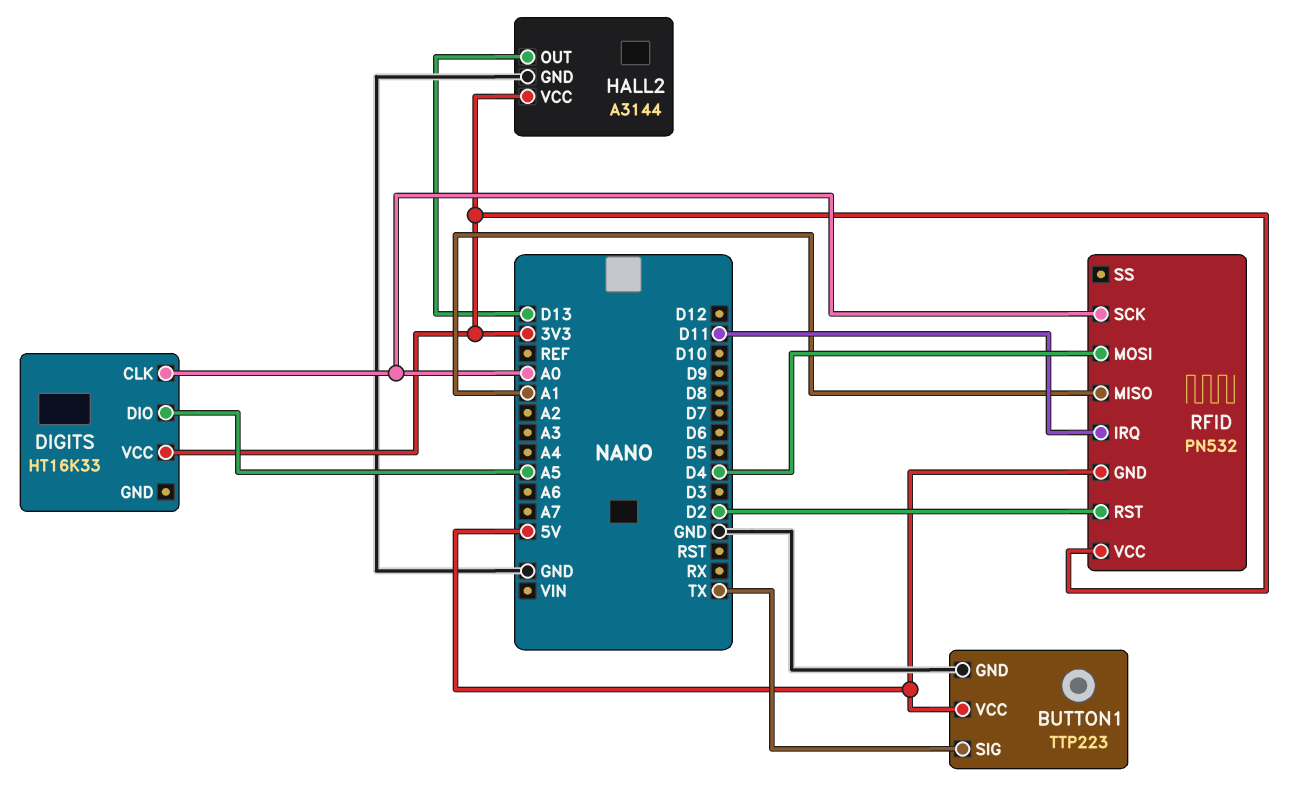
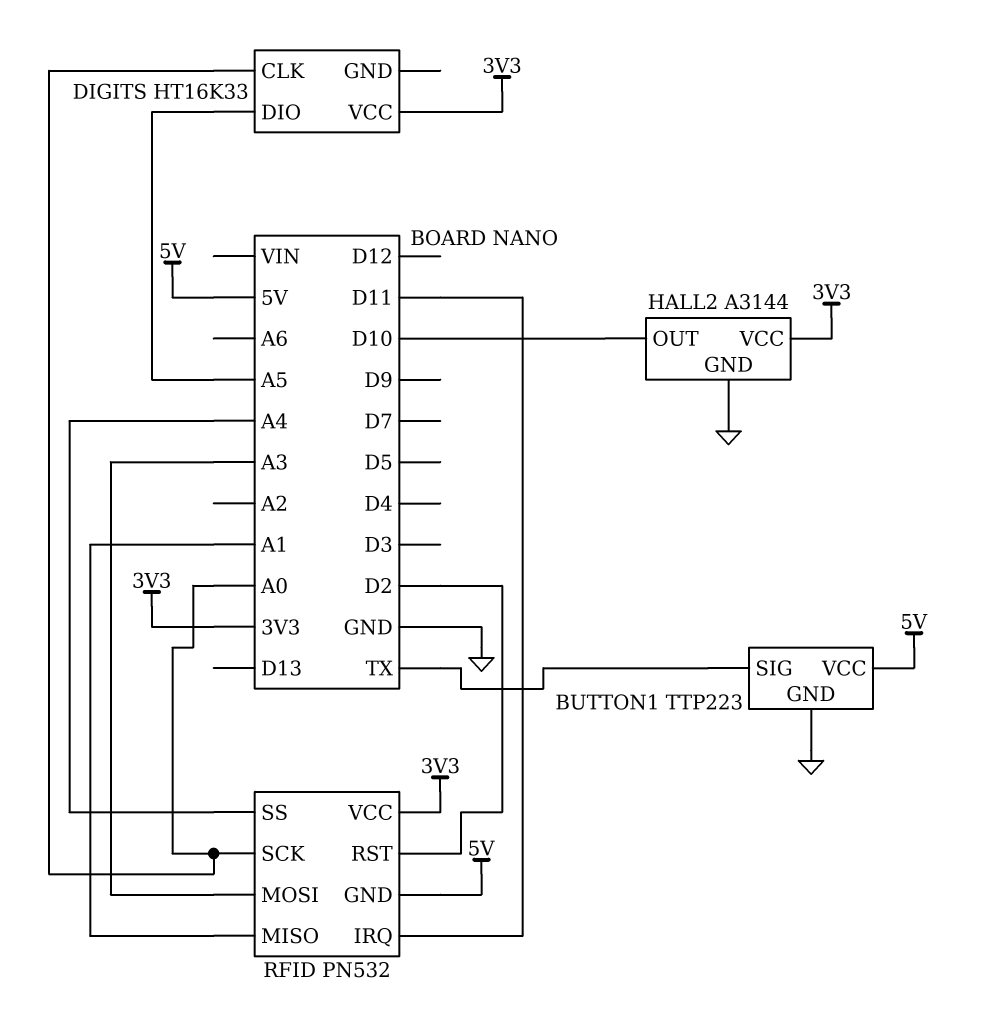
HALL2 pin OUT: D13 -> D10
RFID pin MOSI: D4 -> A3
RFID pin SS: none -> A4

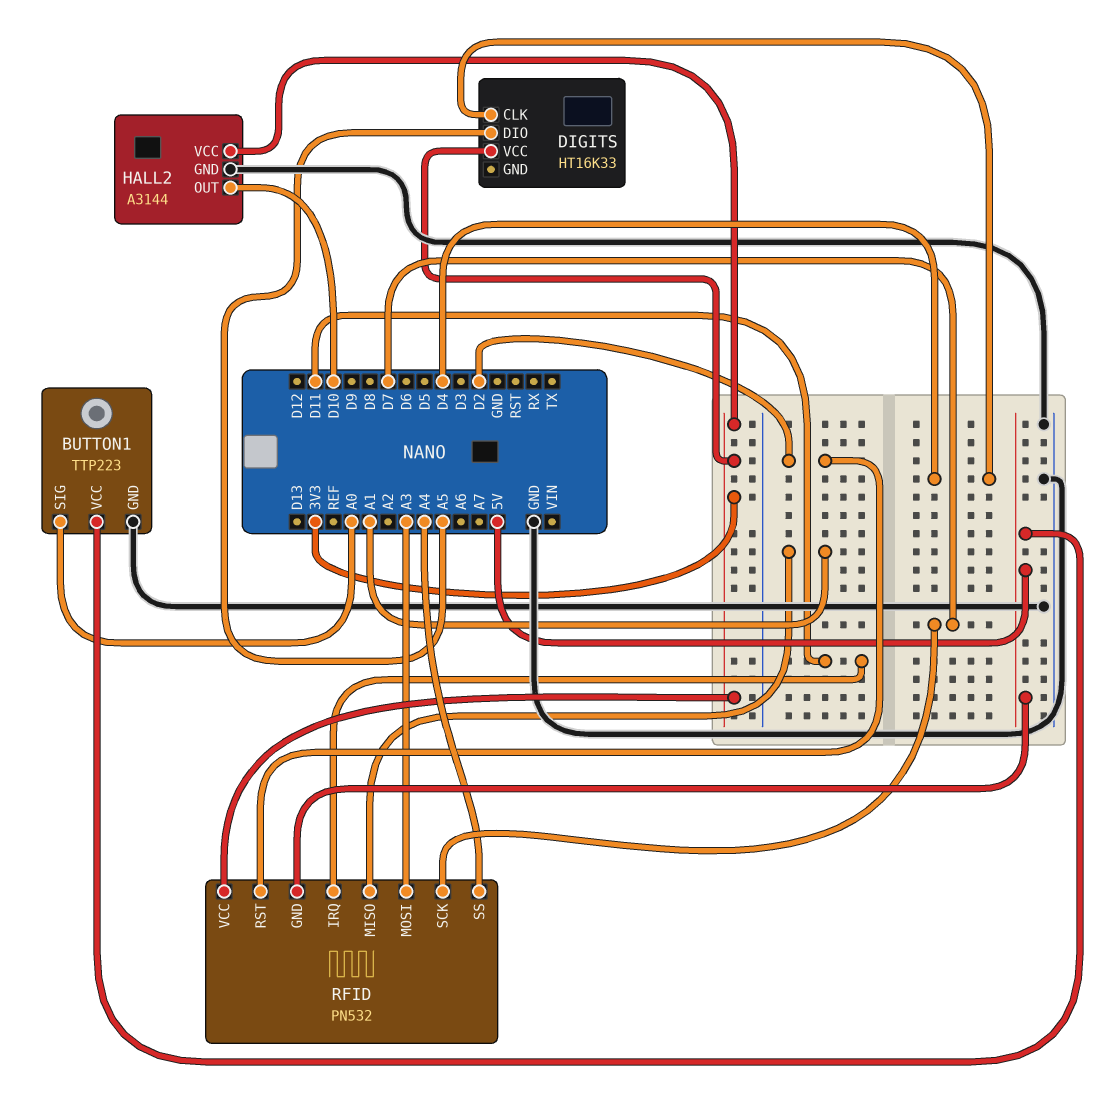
BUTTON1 pin SIG: TX -> A0
DIGITS pin CLK: A0 -> D4
RFID pin SCK: A0 -> D7

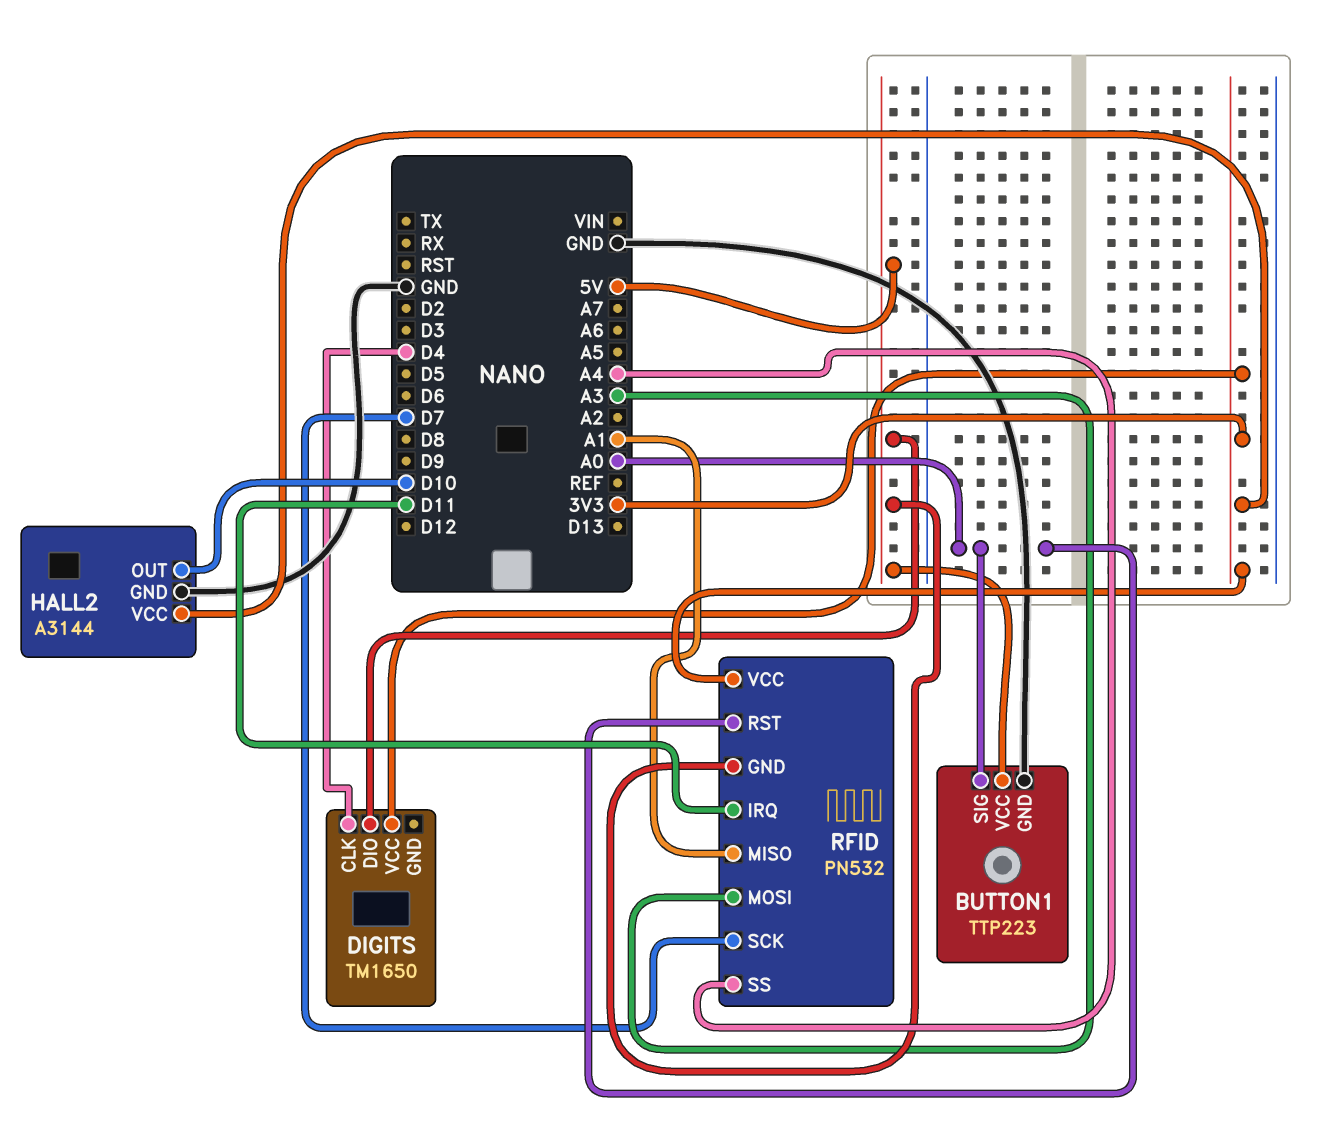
DIGITS: HT16K33 -> TM1650
DIGITS pin DIO: A5 -> 5V
RFID pin RST: D2 -> A0

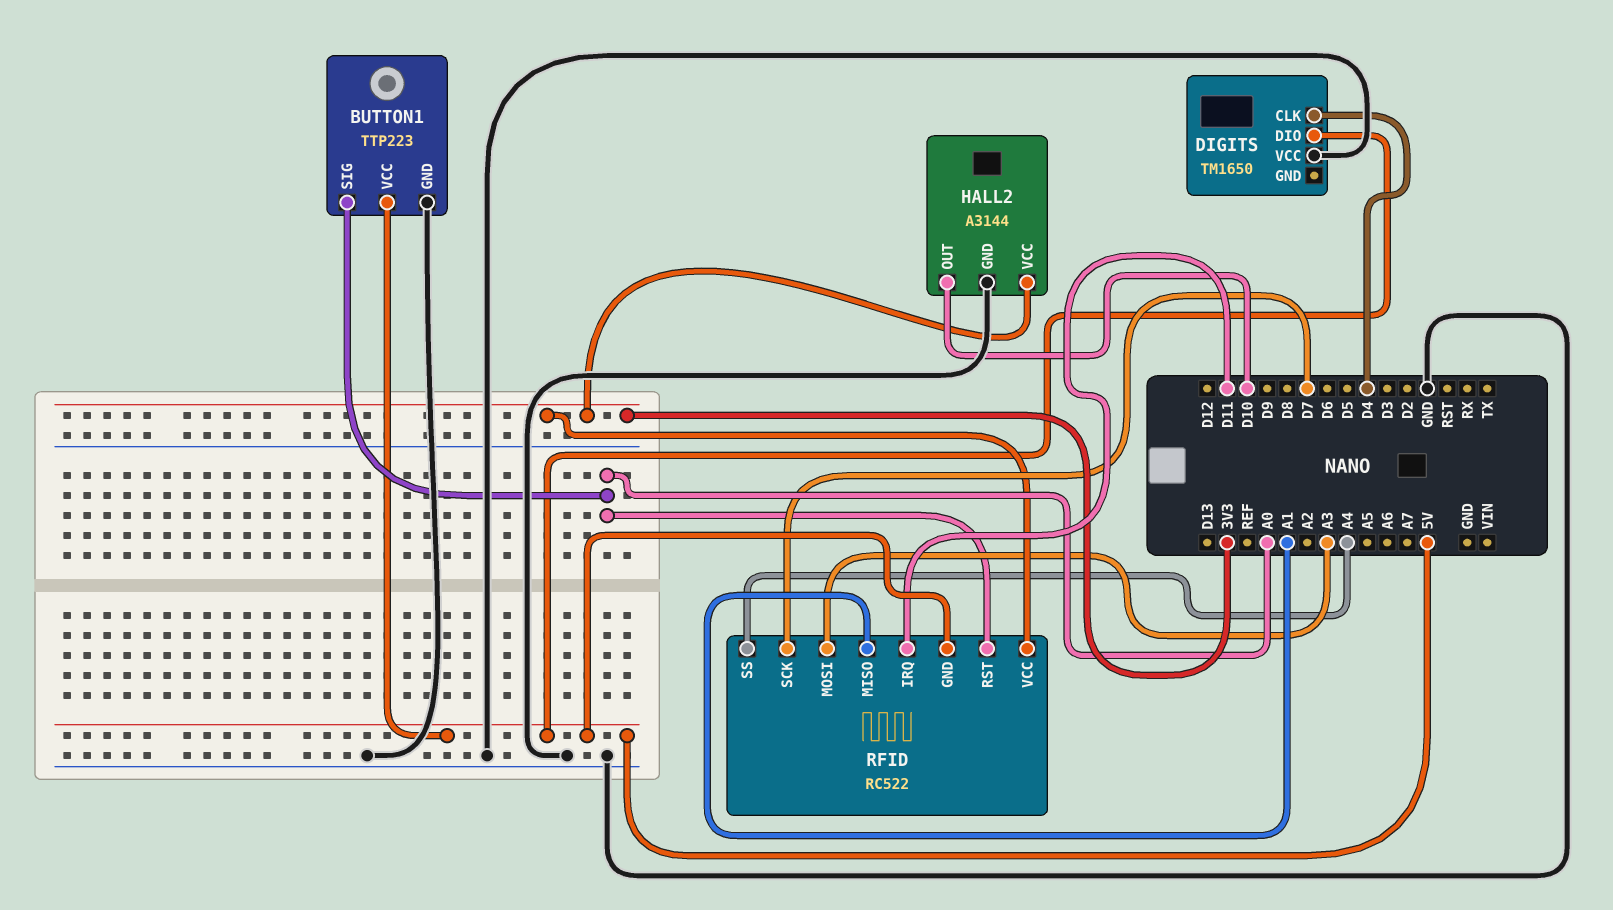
DIGITS pin VCC: 3V3 -> GND
RFID: PN532 -> RC522

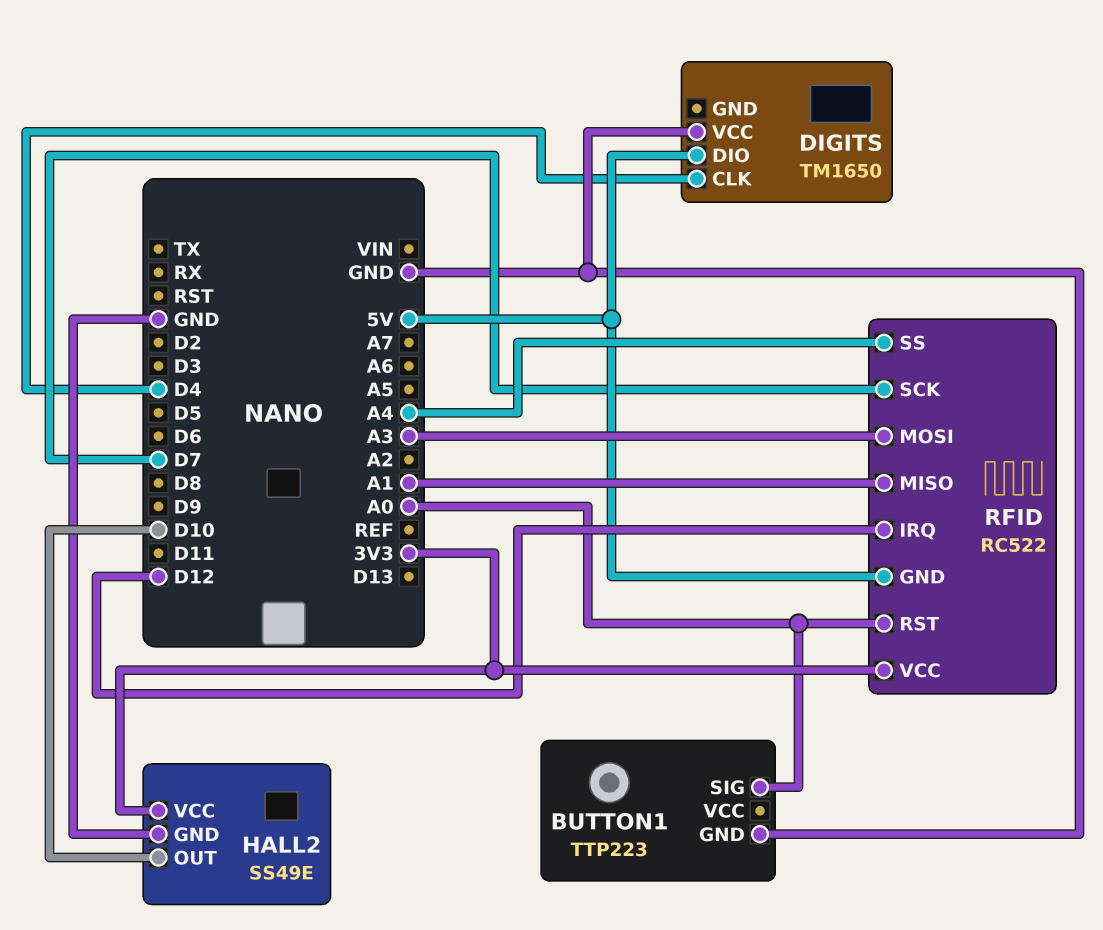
BUTTON1 pin VCC: 5V -> none
HALL2: A3144 -> SS49E
RFID pin IRQ: D11 -> D12

